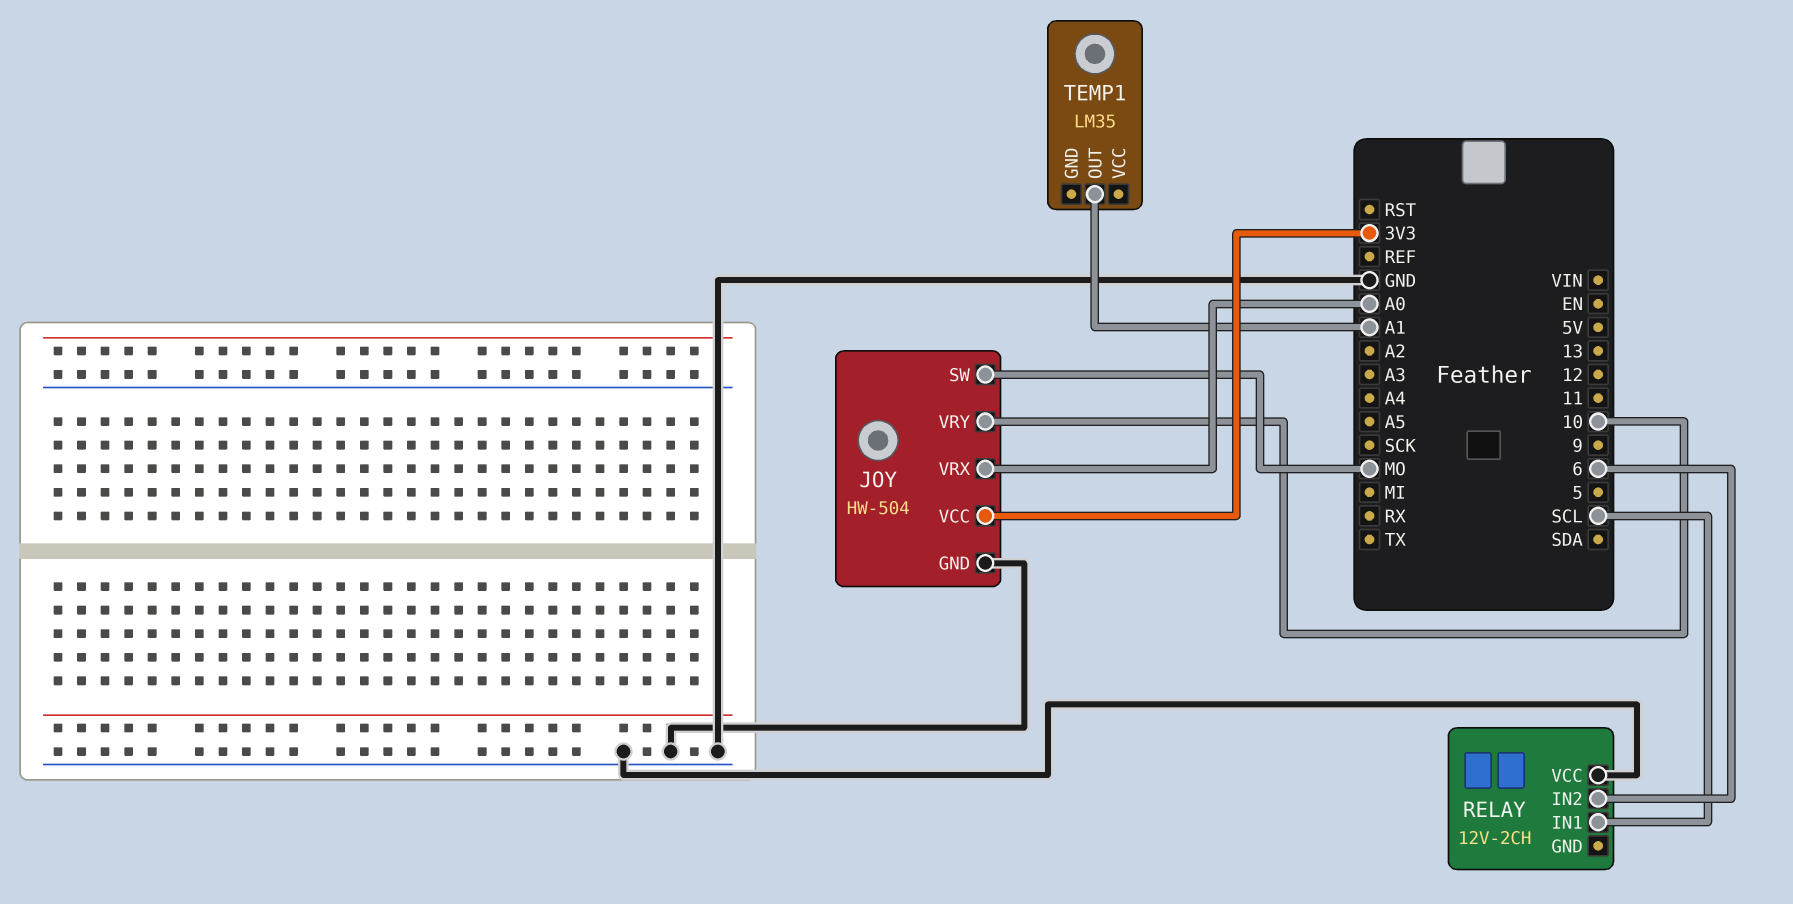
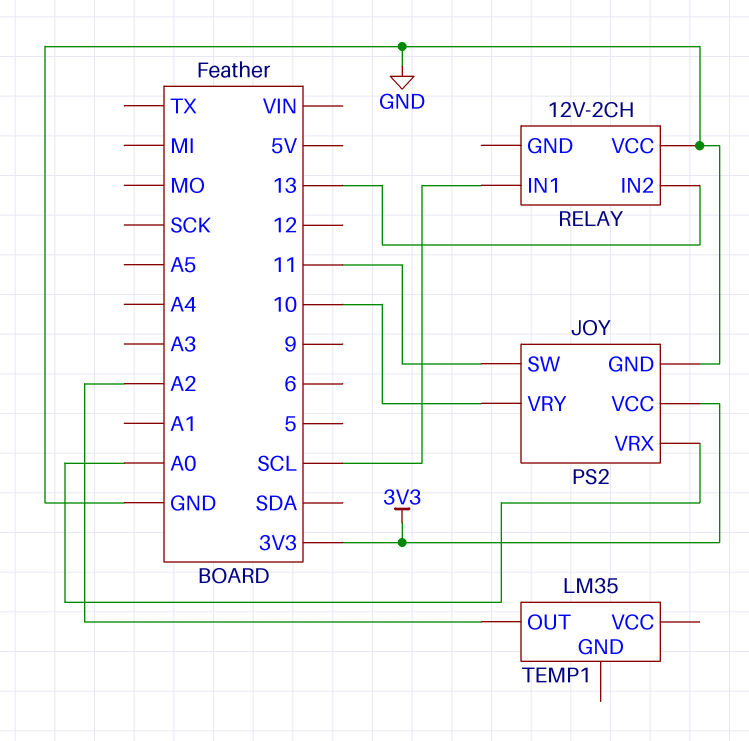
JOY: HW-504 -> PS2
JOY pin SW: MO -> 11
RELAY pin IN2: 6 -> 13
TEMP1 pin OUT: A1 -> A2

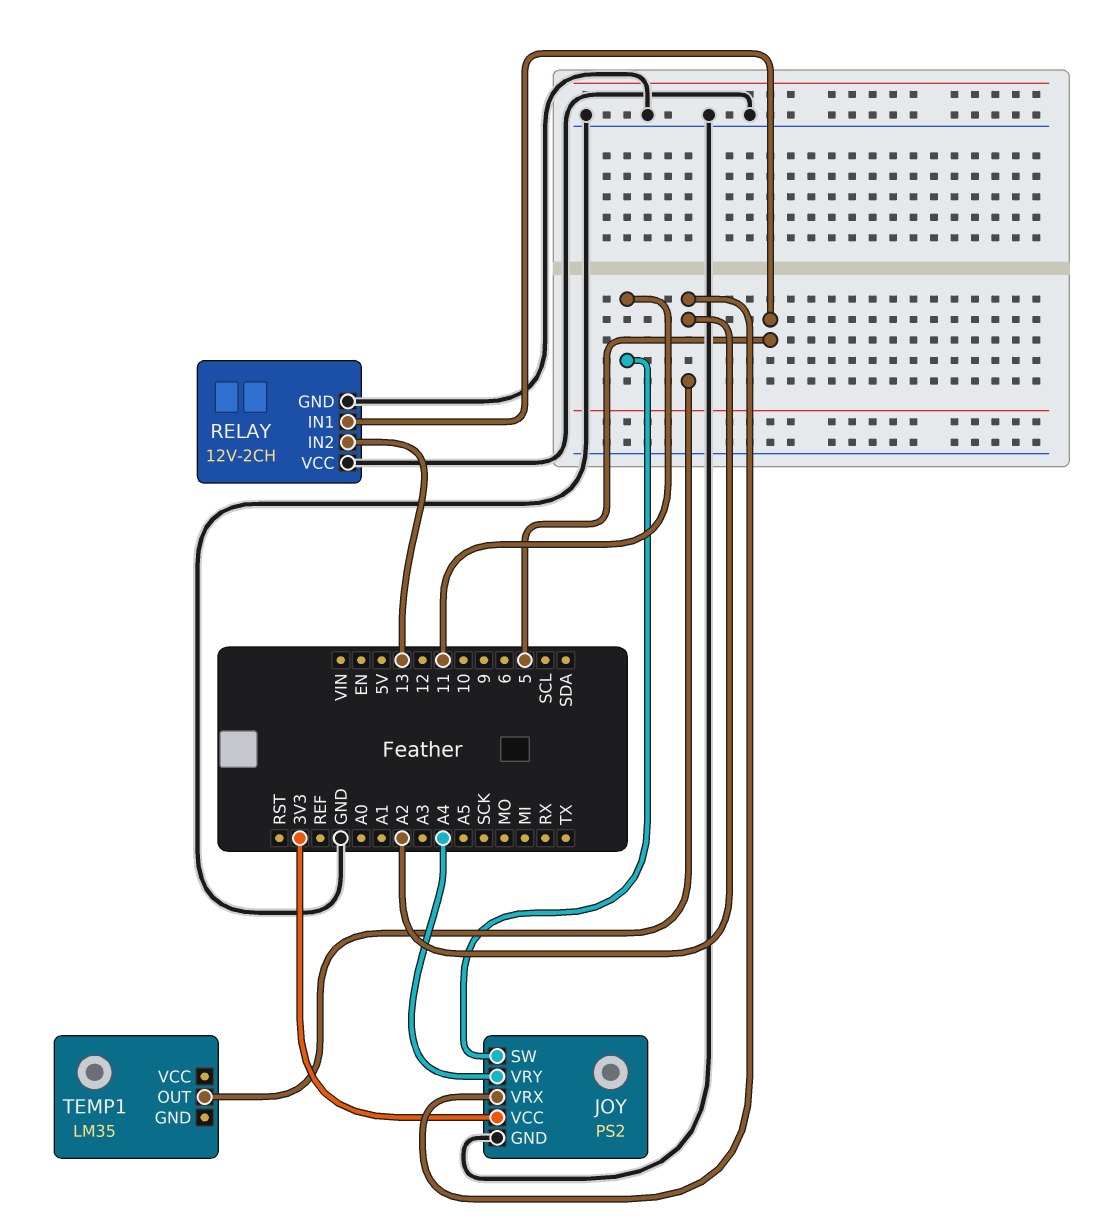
JOY pin VRX: A0 -> A2
JOY pin VRY: 10 -> A4
RELAY pin GND: none -> GND
RELAY pin IN1: SCL -> 5

